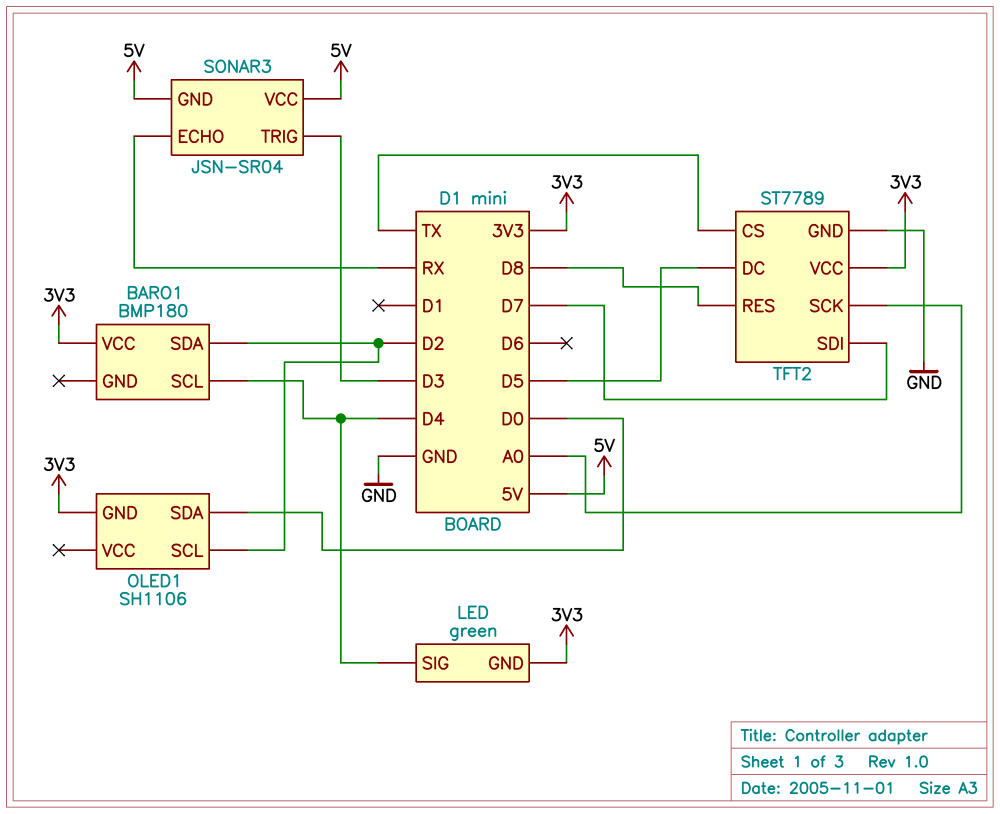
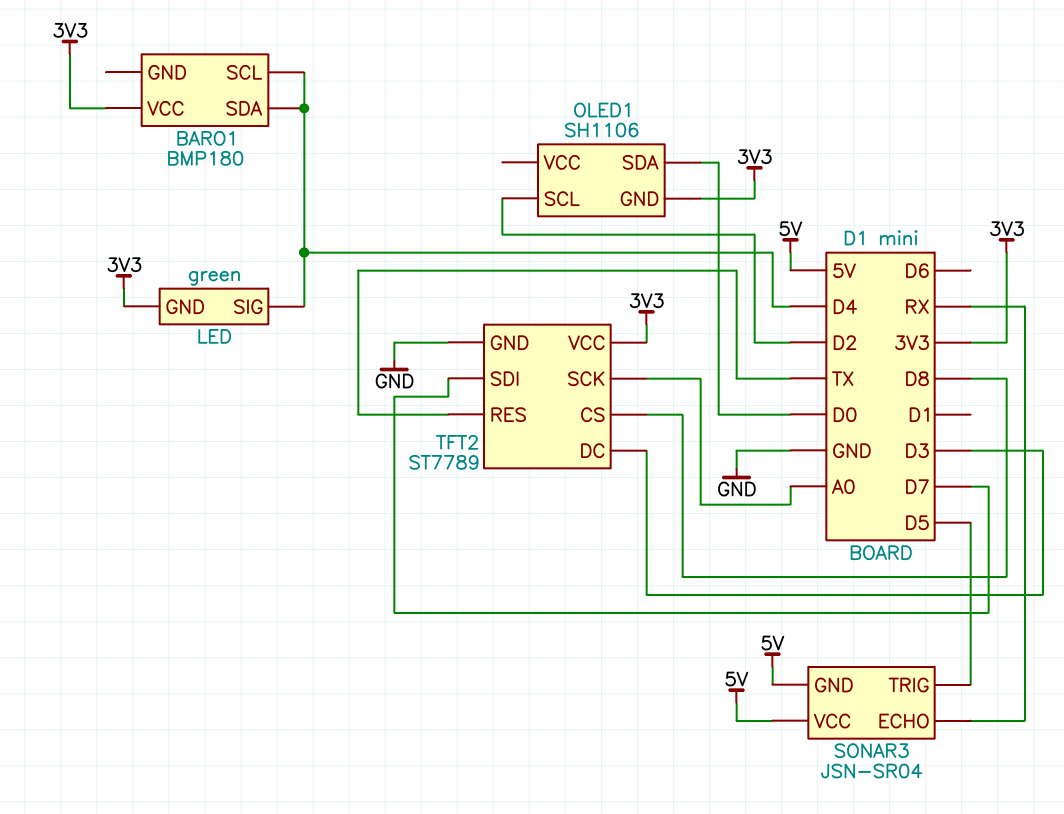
BARO1 pin SDA: D2 -> D4
SONAR3 pin TRIG: D3 -> D5
TFT2 pin CS: TX -> D8
TFT2 pin DC: D5 -> D3
TFT2 pin RES: D8 -> TX

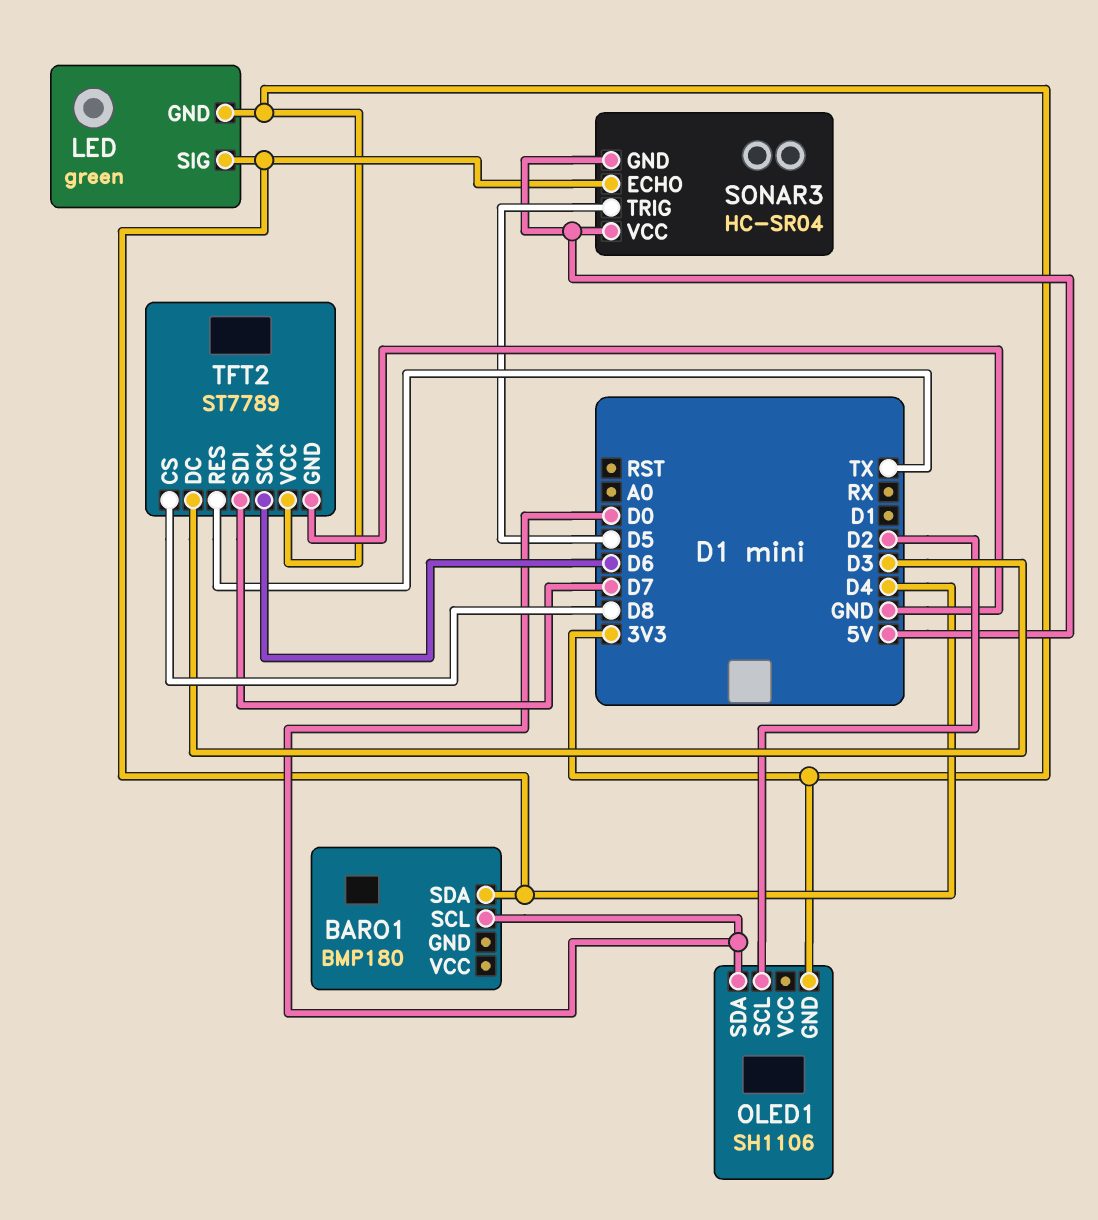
BARO1 pin SCL: D4 -> D0
BARO1 pin VCC: 3V3 -> none
SONAR3: JSN-SR04 -> HC-SR04
SONAR3 pin ECHO: RX -> D4
TFT2 pin SCK: A0 -> D6

